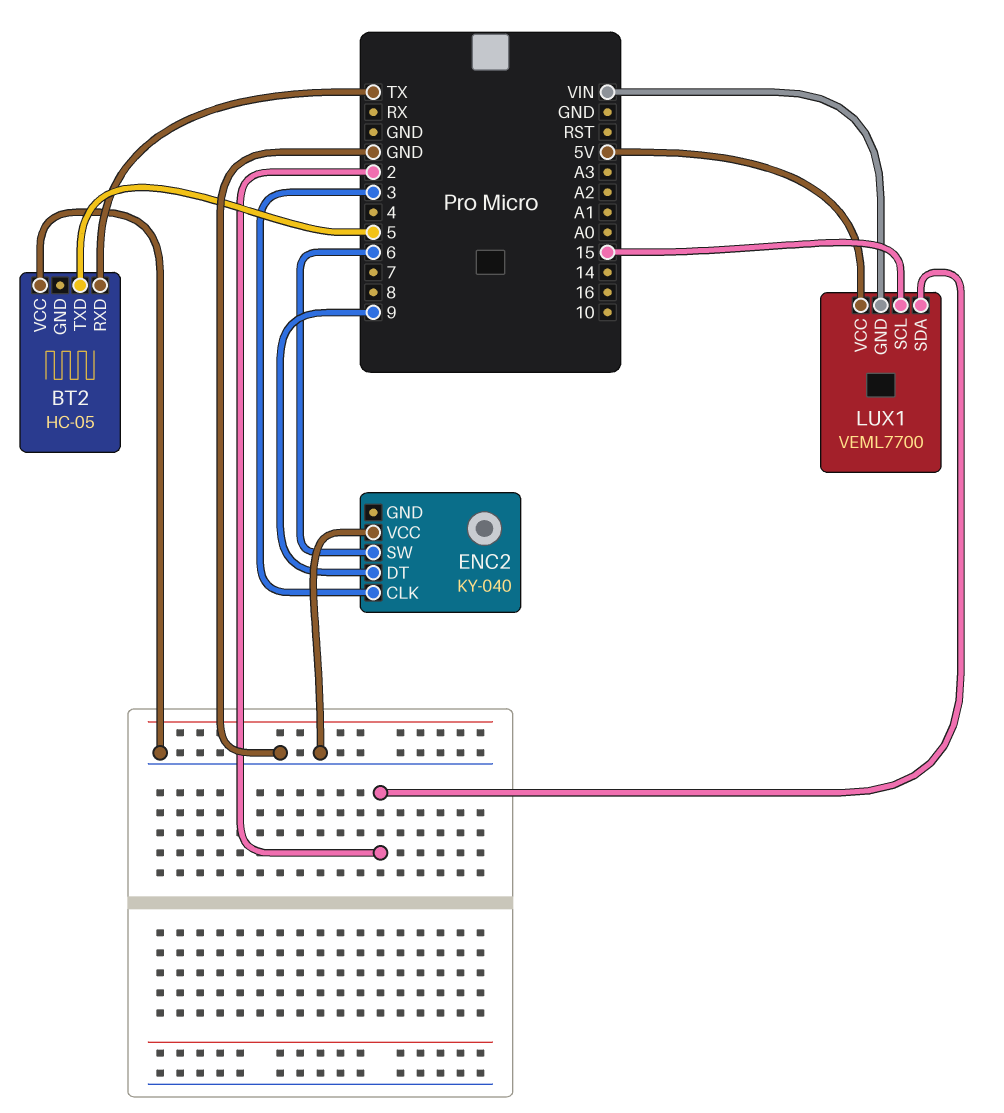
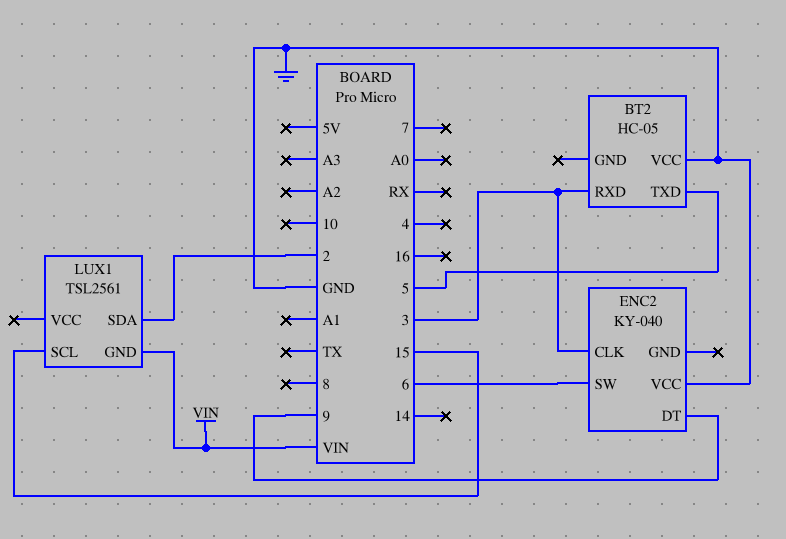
BT2 pin RXD: TX -> 3
LUX1: VEML7700 -> TSL2561
LUX1 pin VCC: 5V -> none

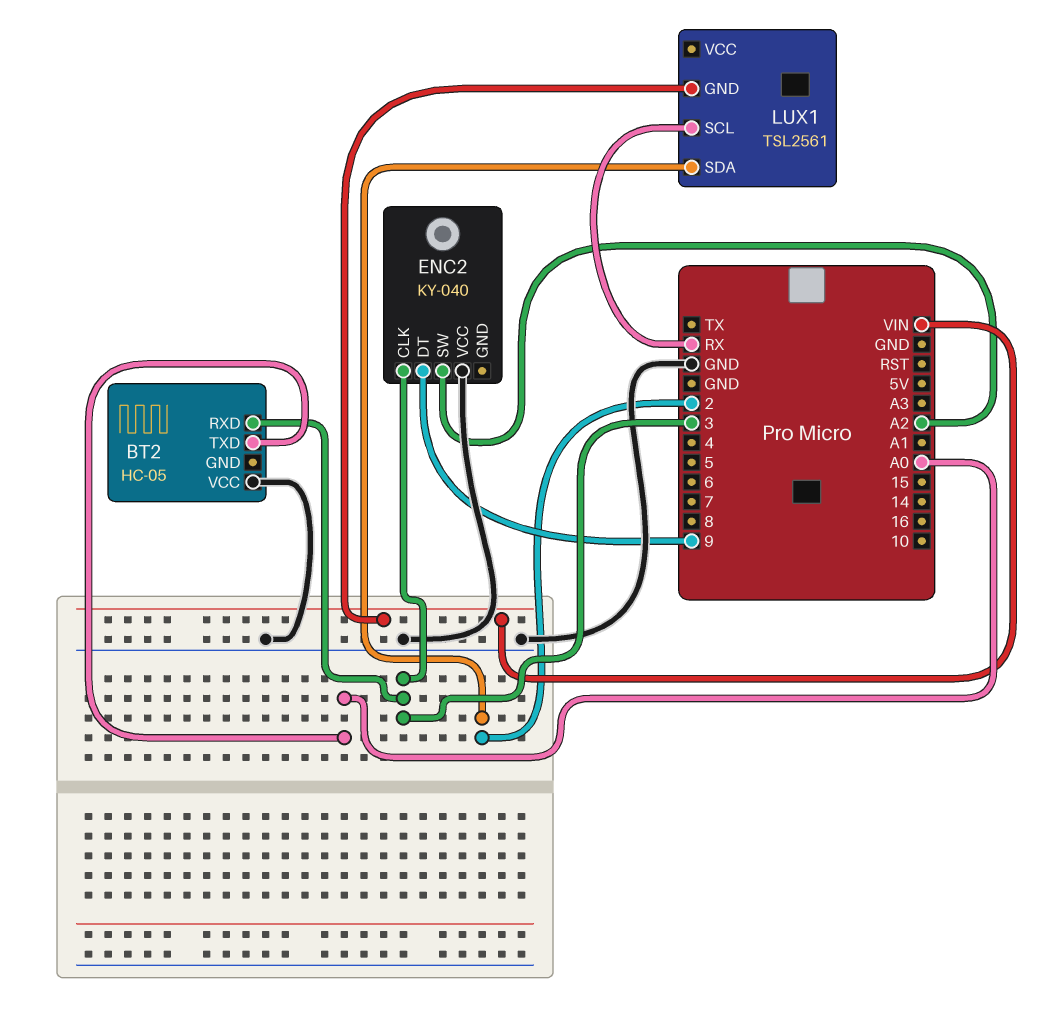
BT2 pin TXD: 5 -> A0
ENC2 pin SW: 6 -> A2
LUX1 pin SCL: 15 -> RX

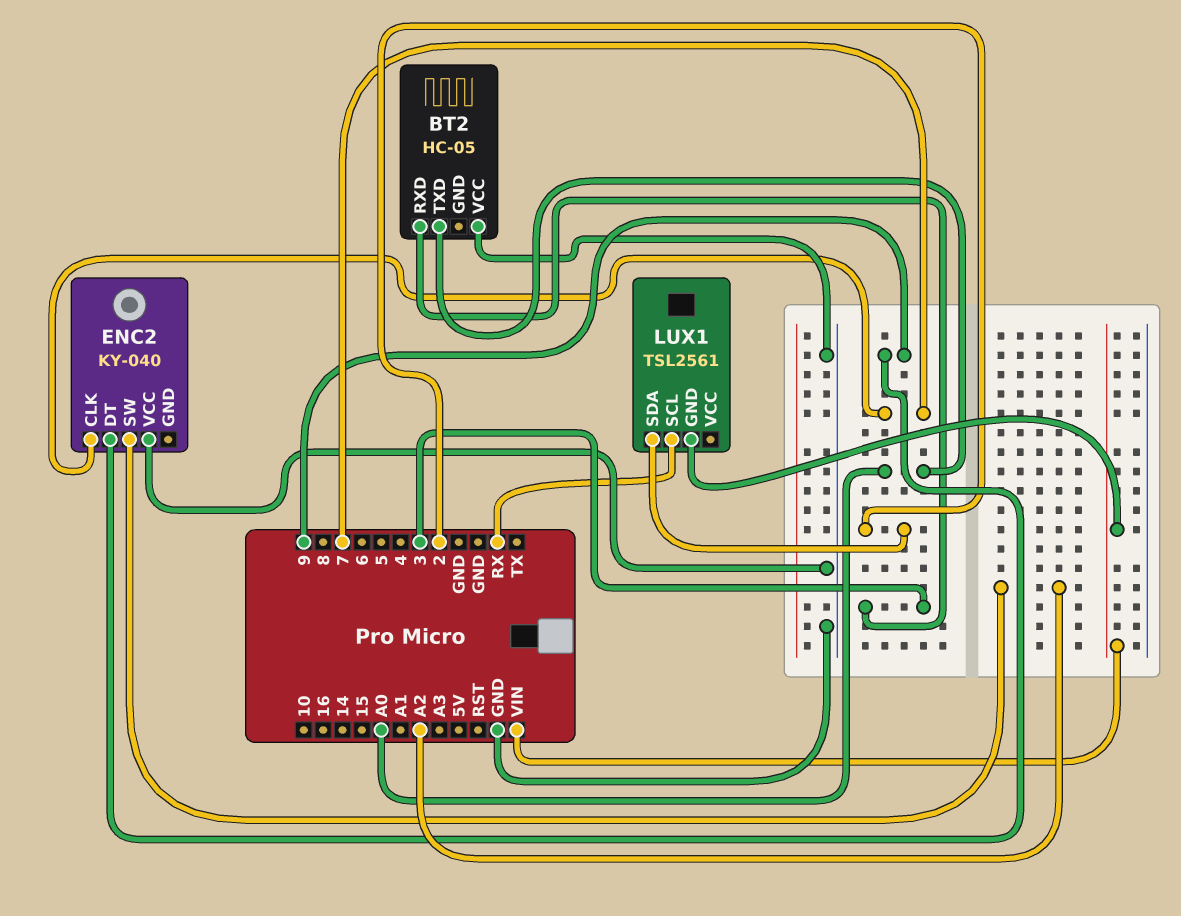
ENC2 pin CLK: 3 -> 7

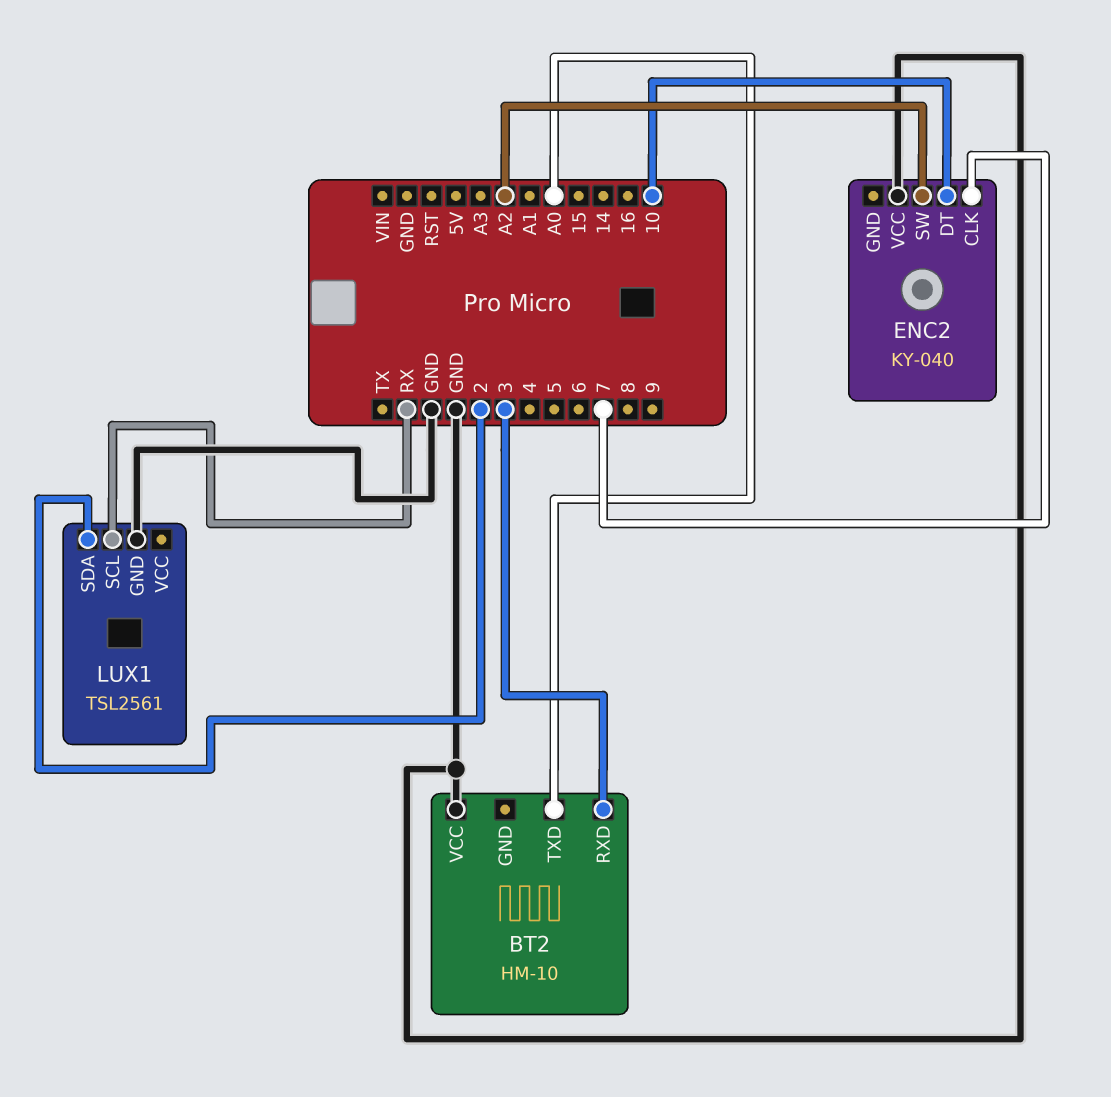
BT2: HC-05 -> HM-10
ENC2 pin DT: 9 -> 10
LUX1 pin GND: VIN -> GND

